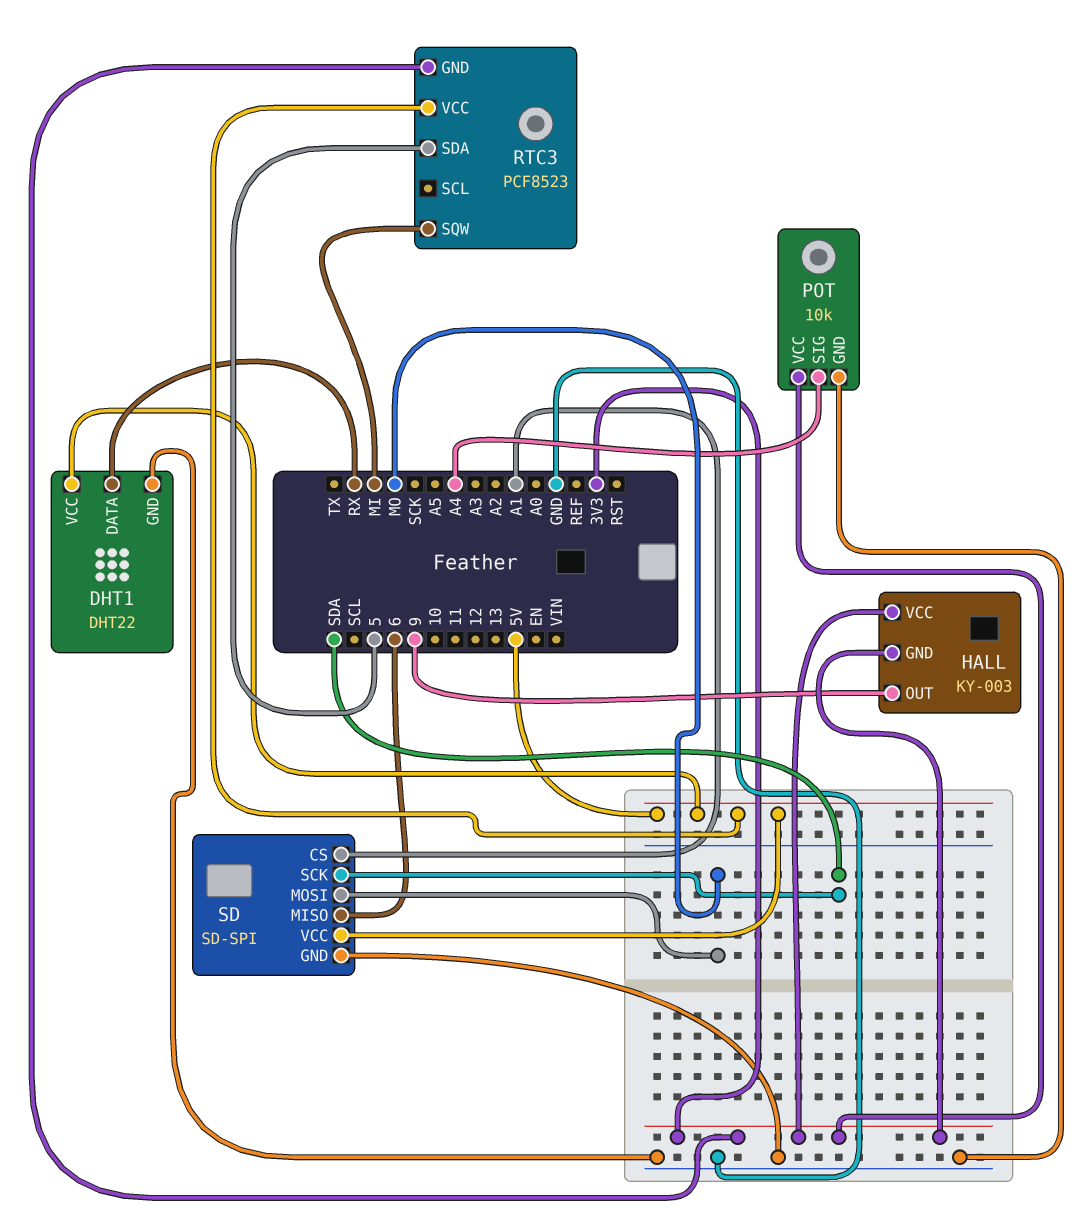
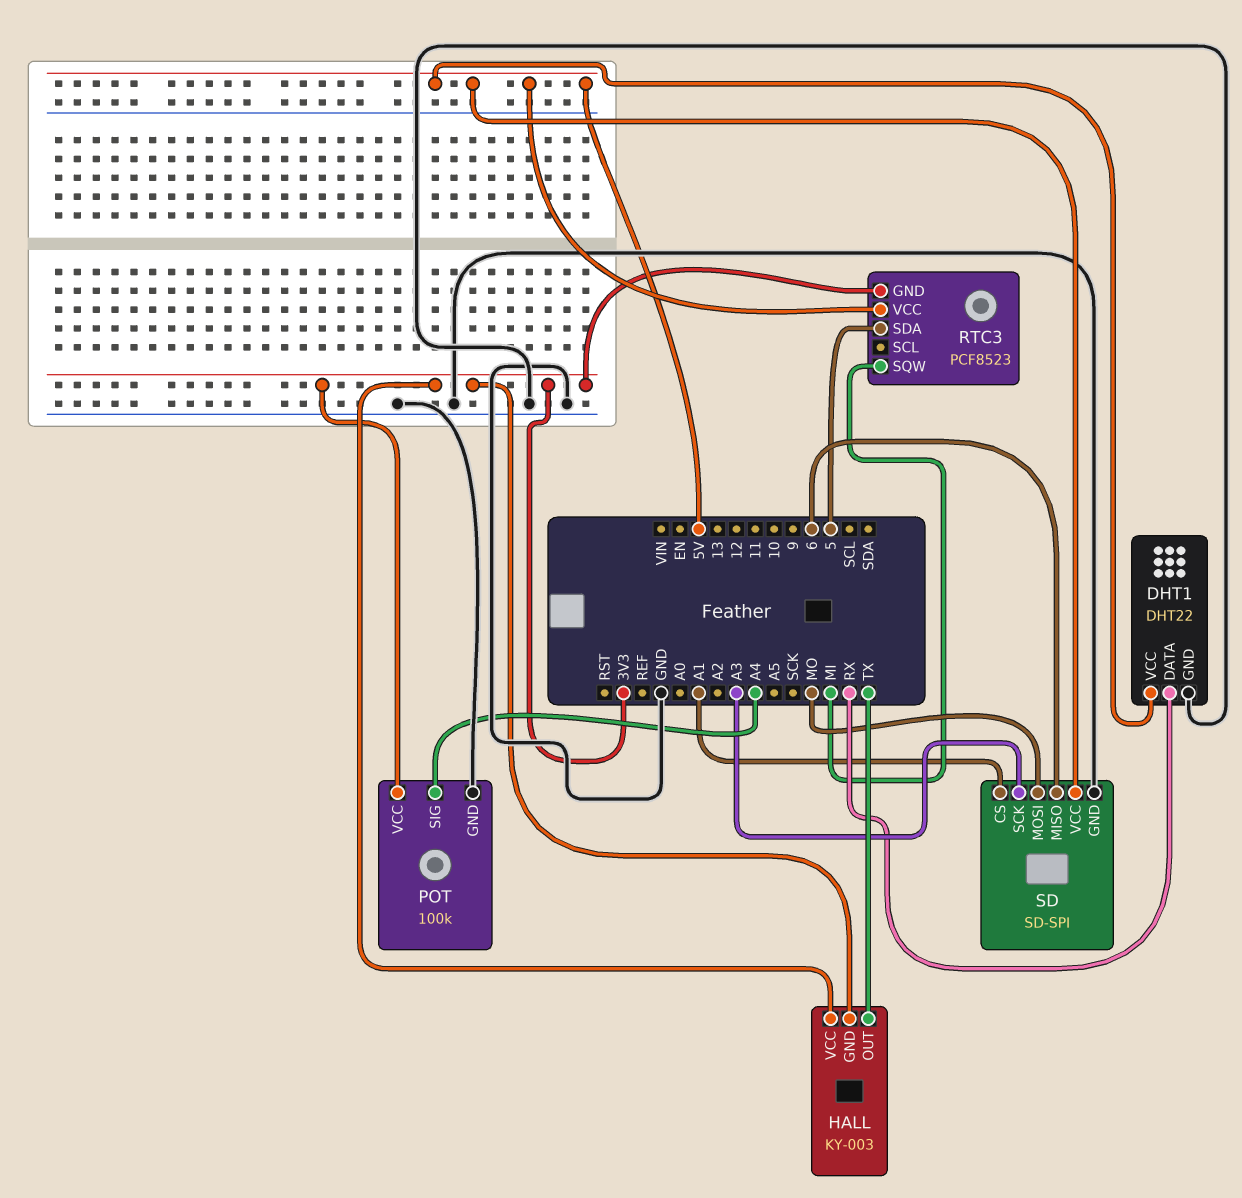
HALL pin OUT: 9 -> TX
POT: 10k -> 100k
SD pin SCK: SDA -> A3

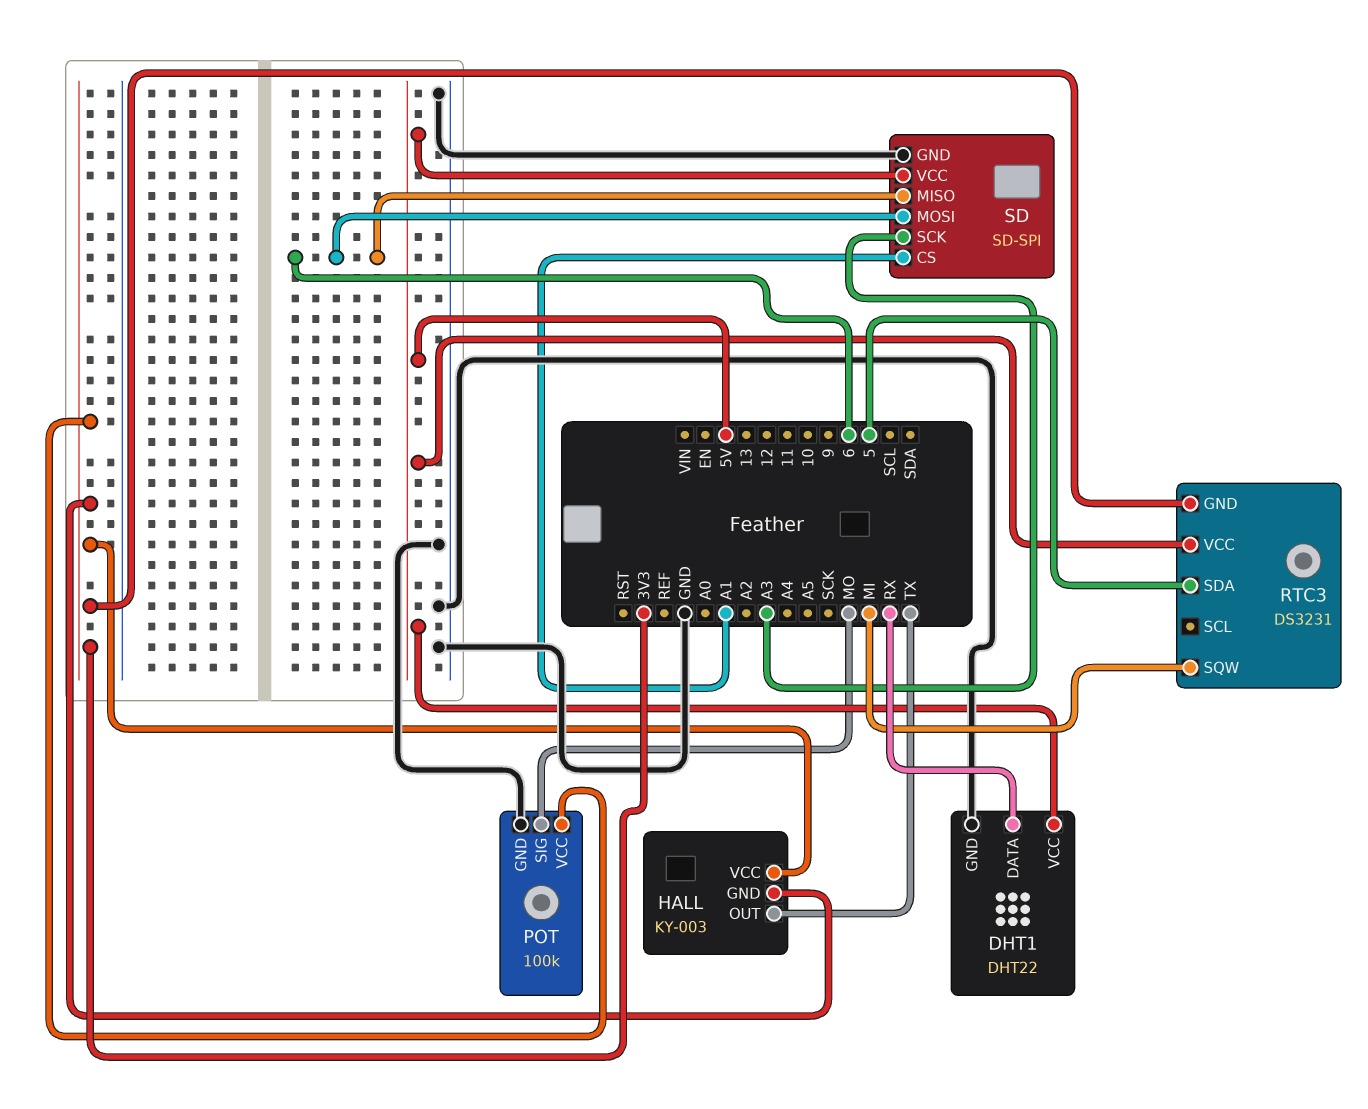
POT pin SIG: A4 -> MO
RTC3: PCF8523 -> DS3231
SD pin MOSI: MO -> 6

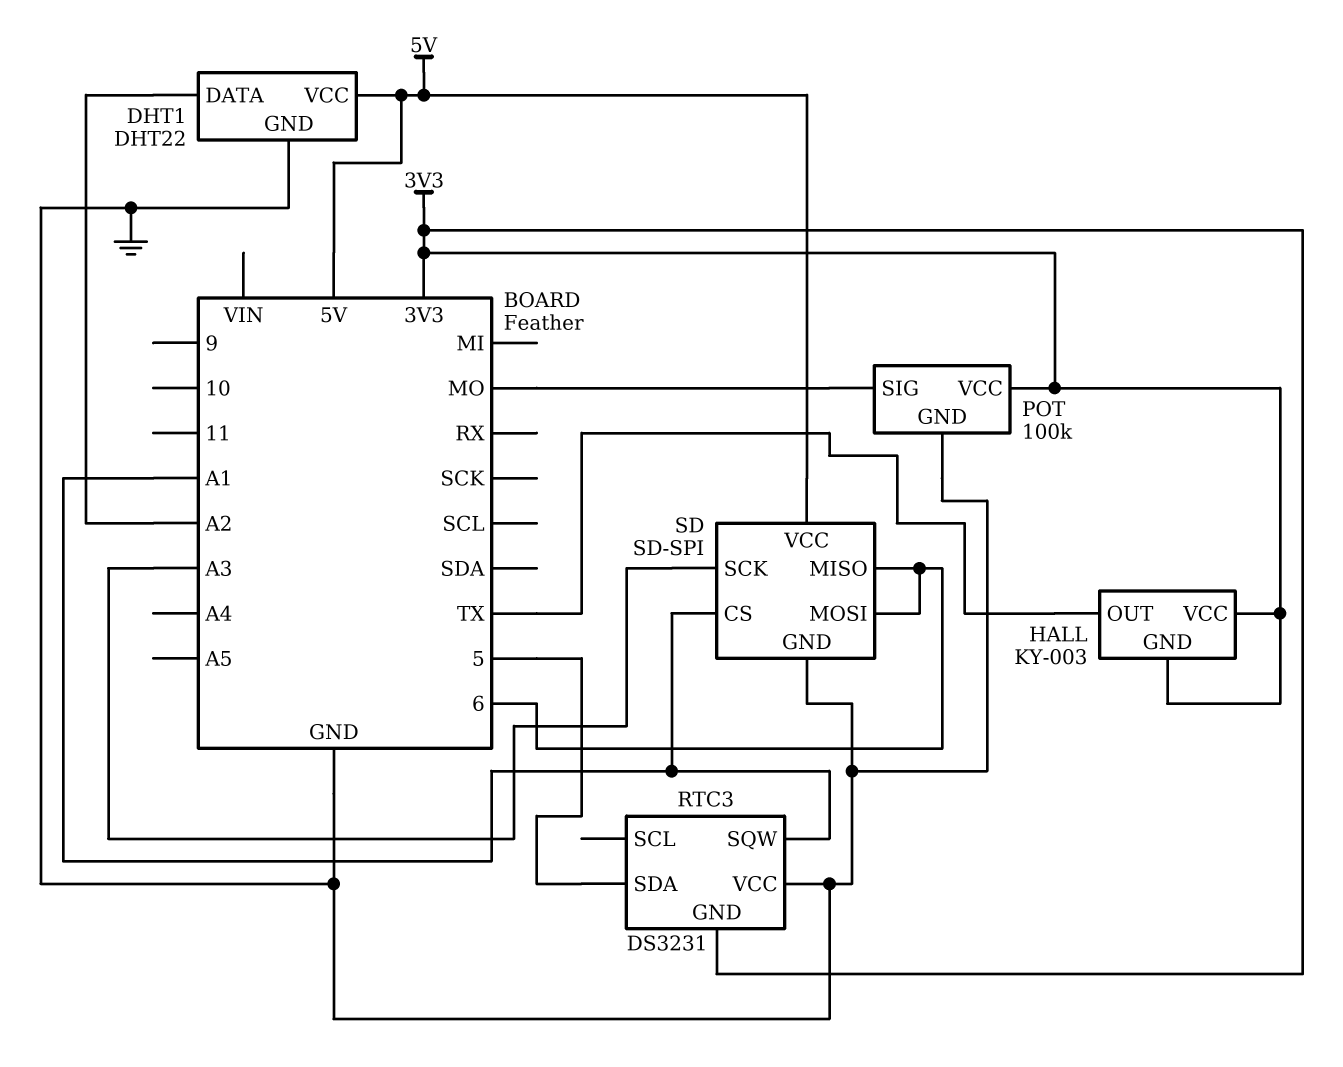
DHT1 pin DATA: RX -> A2
RTC3 pin SQW: MI -> A1
RTC3 pin VCC: 5V -> GND

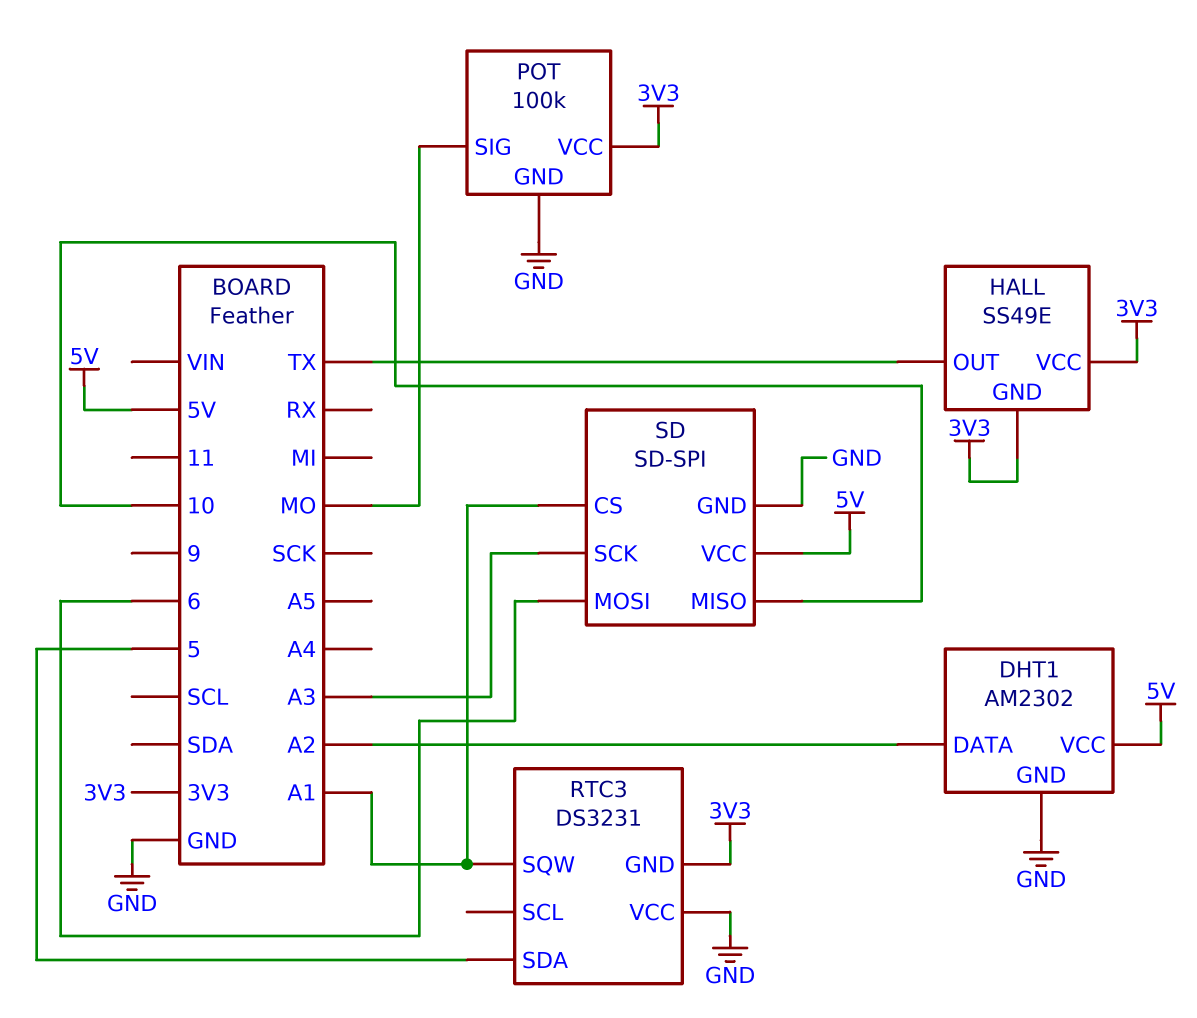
DHT1: DHT22 -> AM2302
HALL: KY-003 -> SS49E
SD pin MISO: 6 -> 10

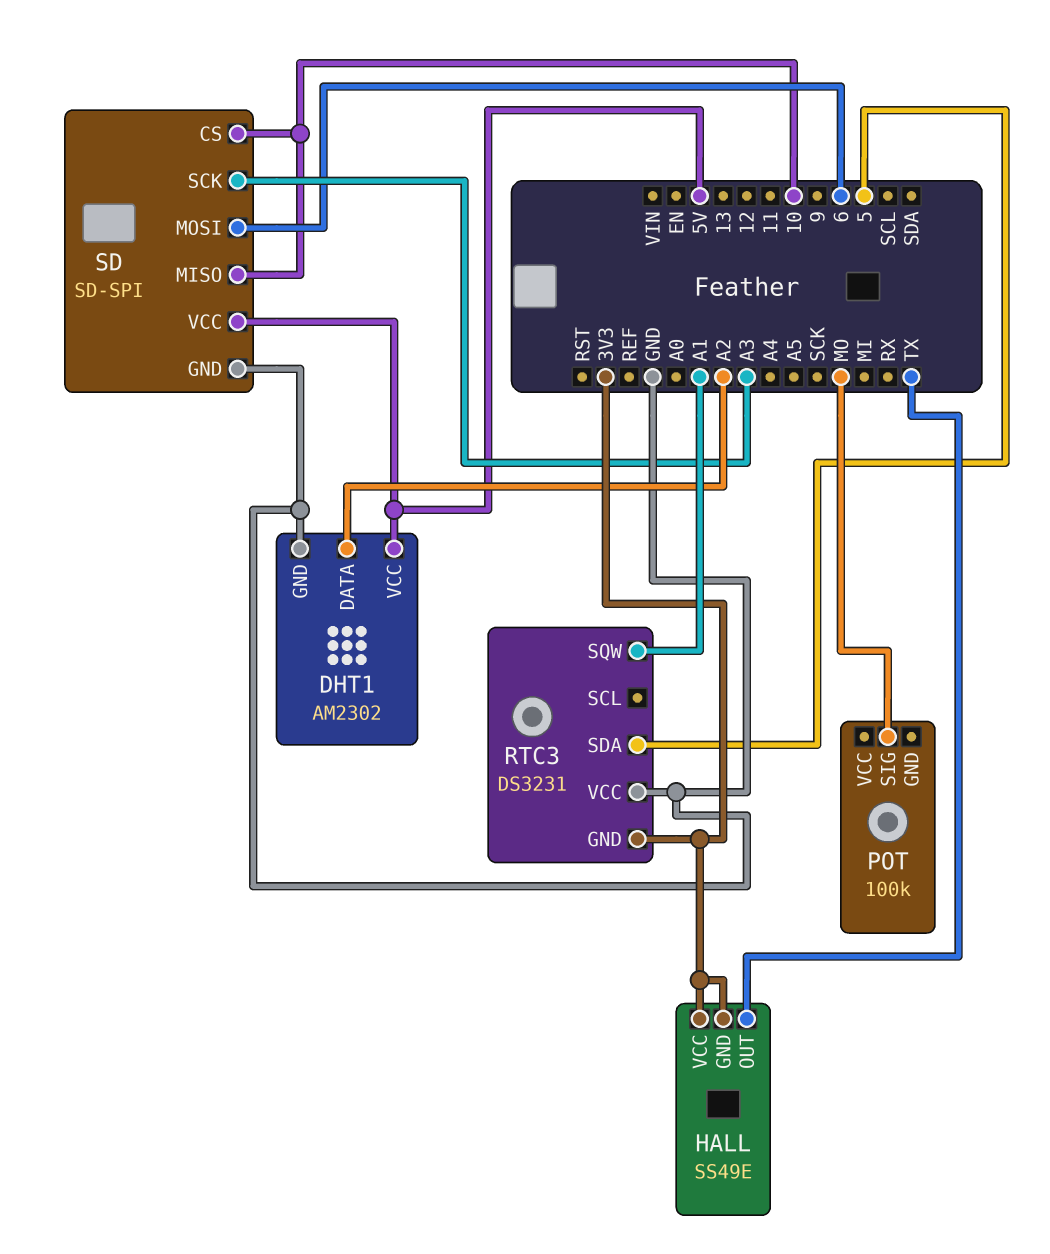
POT pin GND: GND -> none
POT pin VCC: 3V3 -> none
SD pin CS: A1 -> 10

